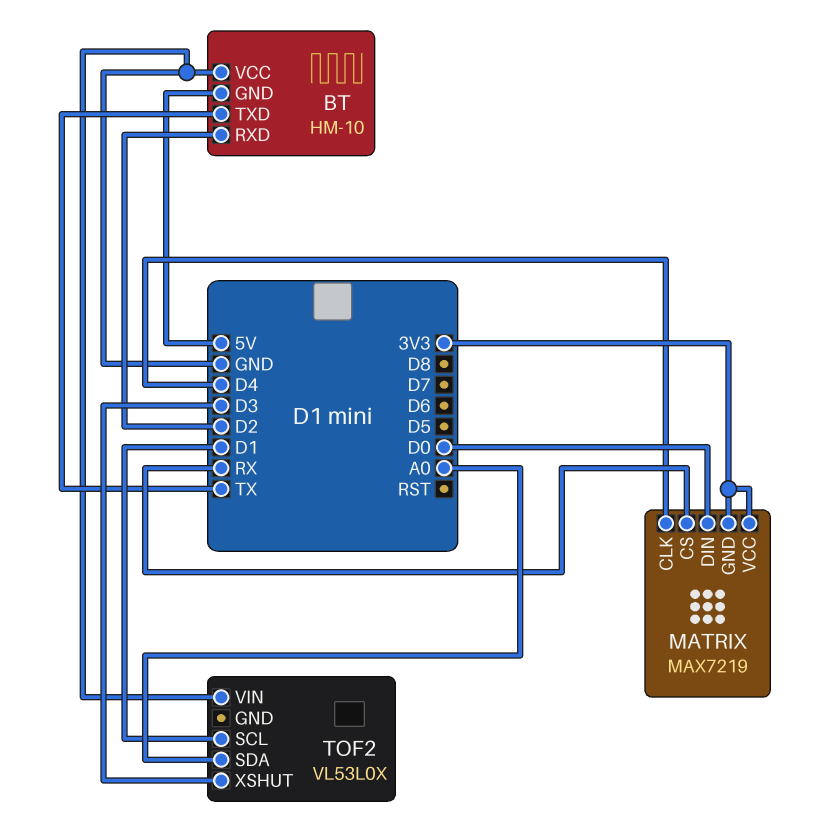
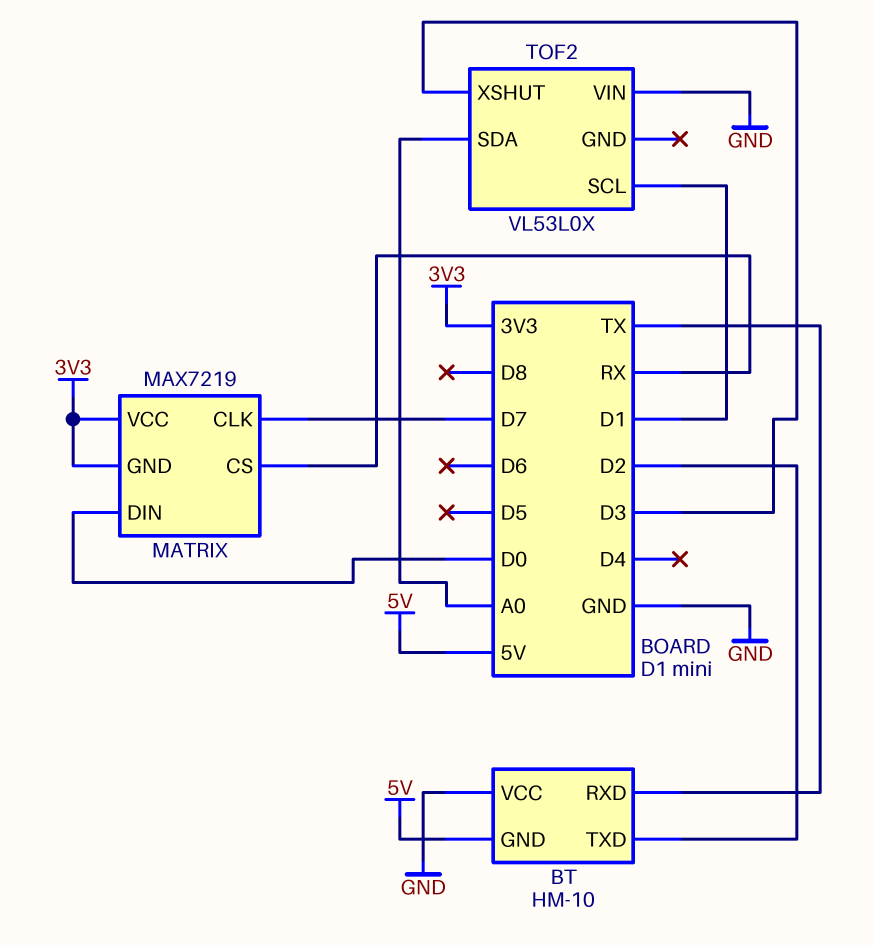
BT pin RXD: D2 -> TX
BT pin TXD: TX -> D2
MATRIX pin CLK: D4 -> D7

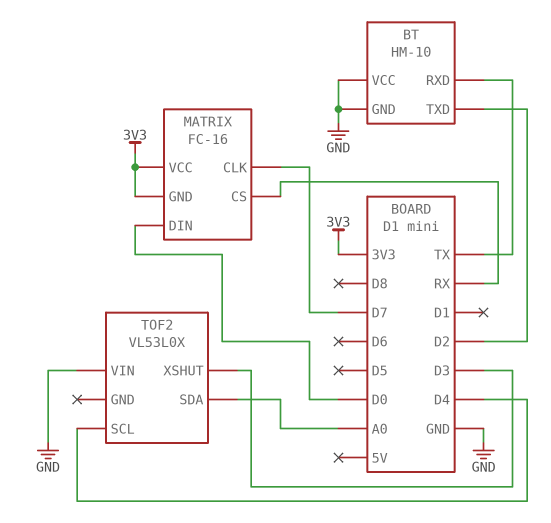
BT pin GND: 5V -> GND
MATRIX: MAX7219 -> FC-16
TOF2 pin SCL: D1 -> D4

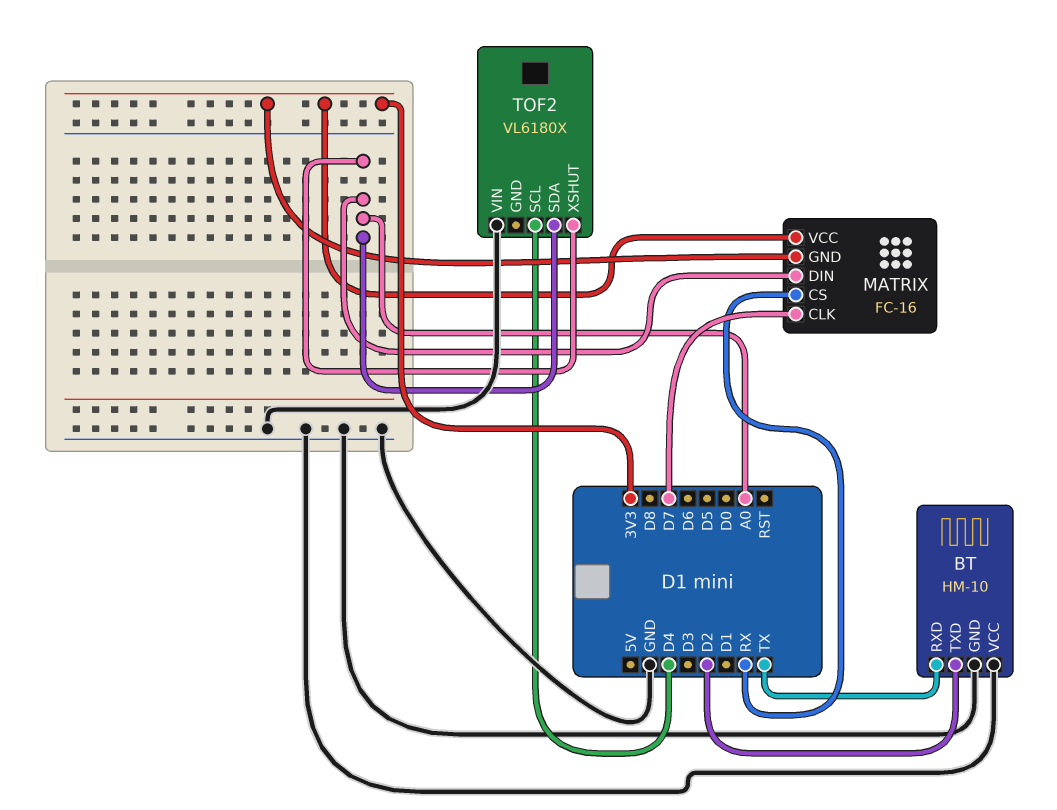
MATRIX pin DIN: D0 -> A0
TOF2: VL53L0X -> VL6180X
TOF2 pin XSHUT: D3 -> A0

